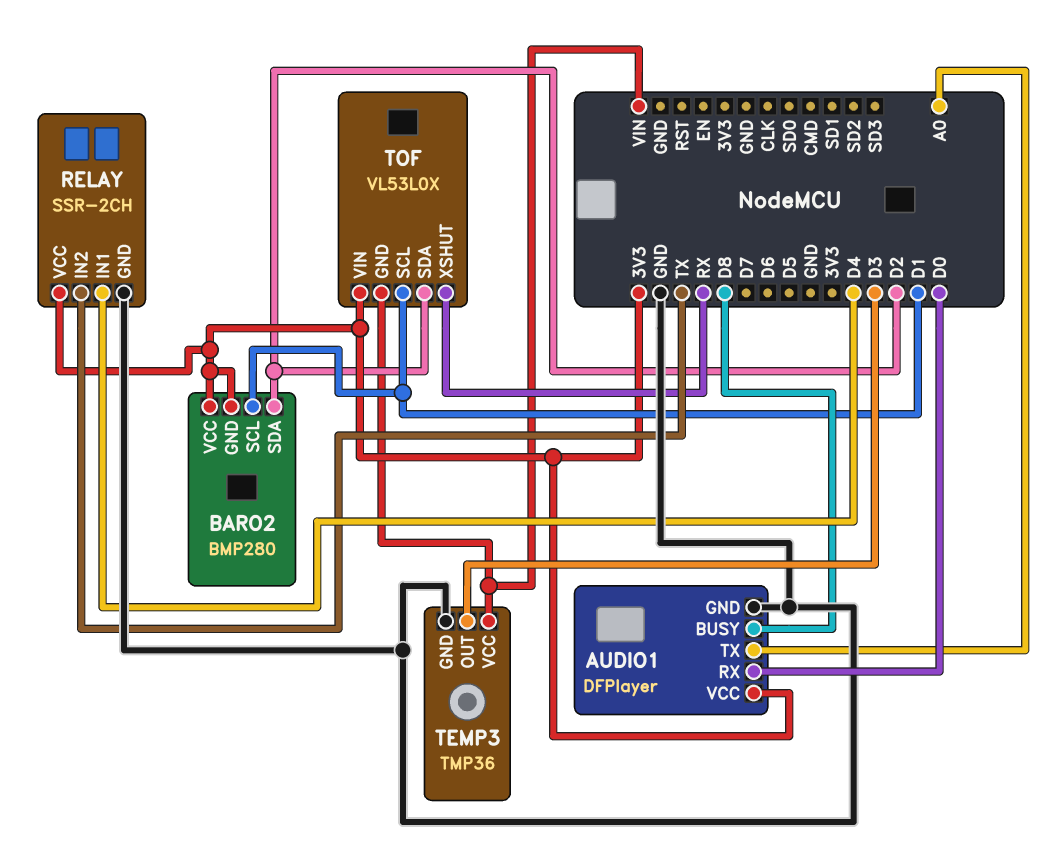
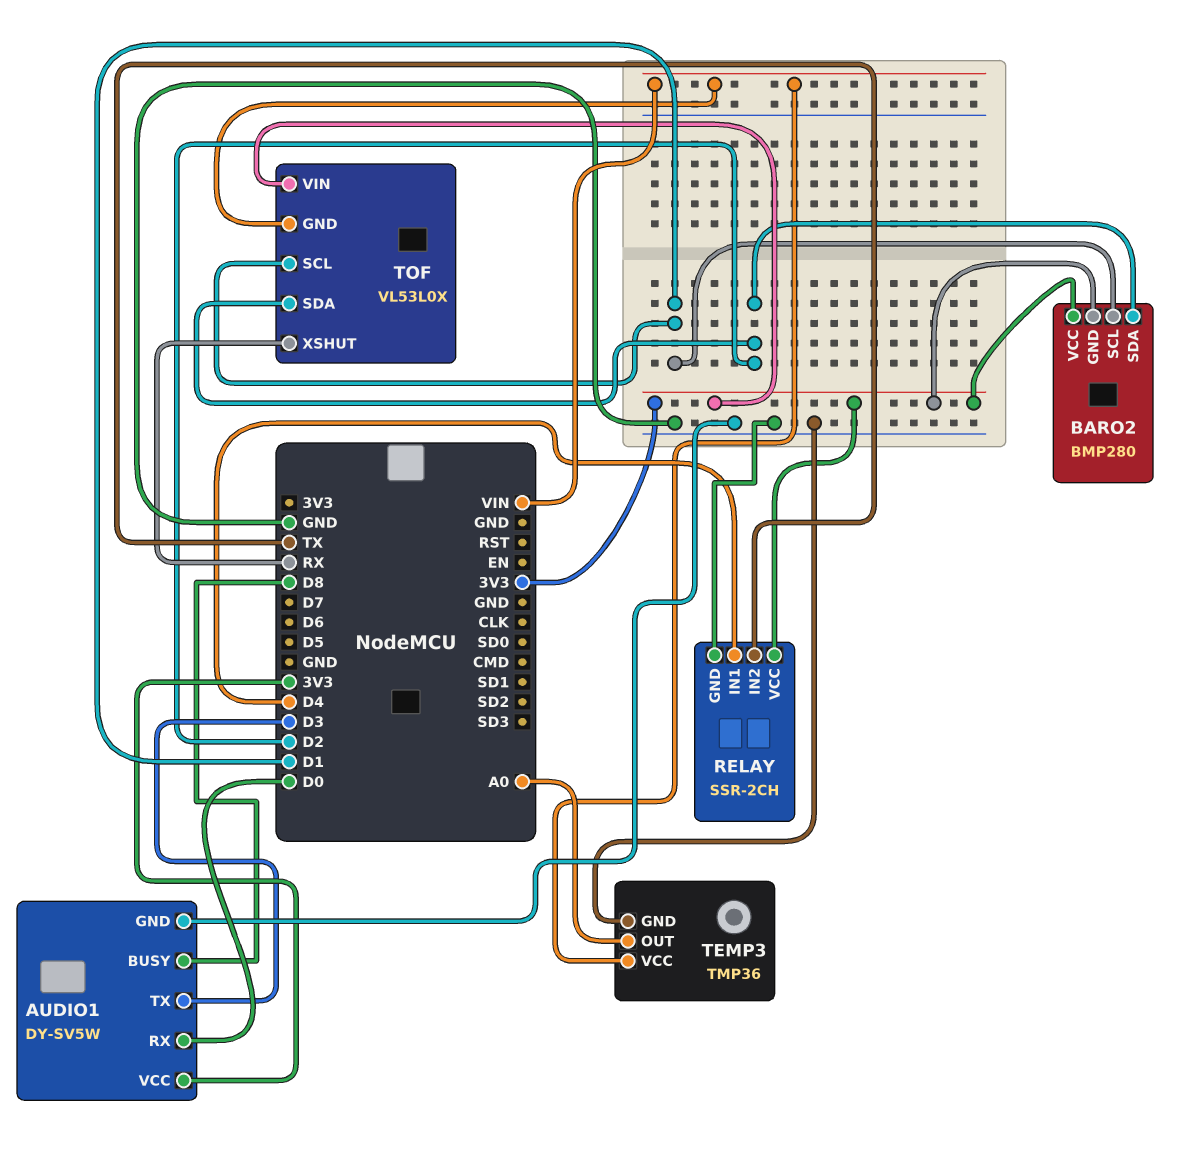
AUDIO1: DFPlayer -> DY-SV5W
AUDIO1 pin TX: A0 -> D3
TEMP3 pin OUT: D3 -> A0

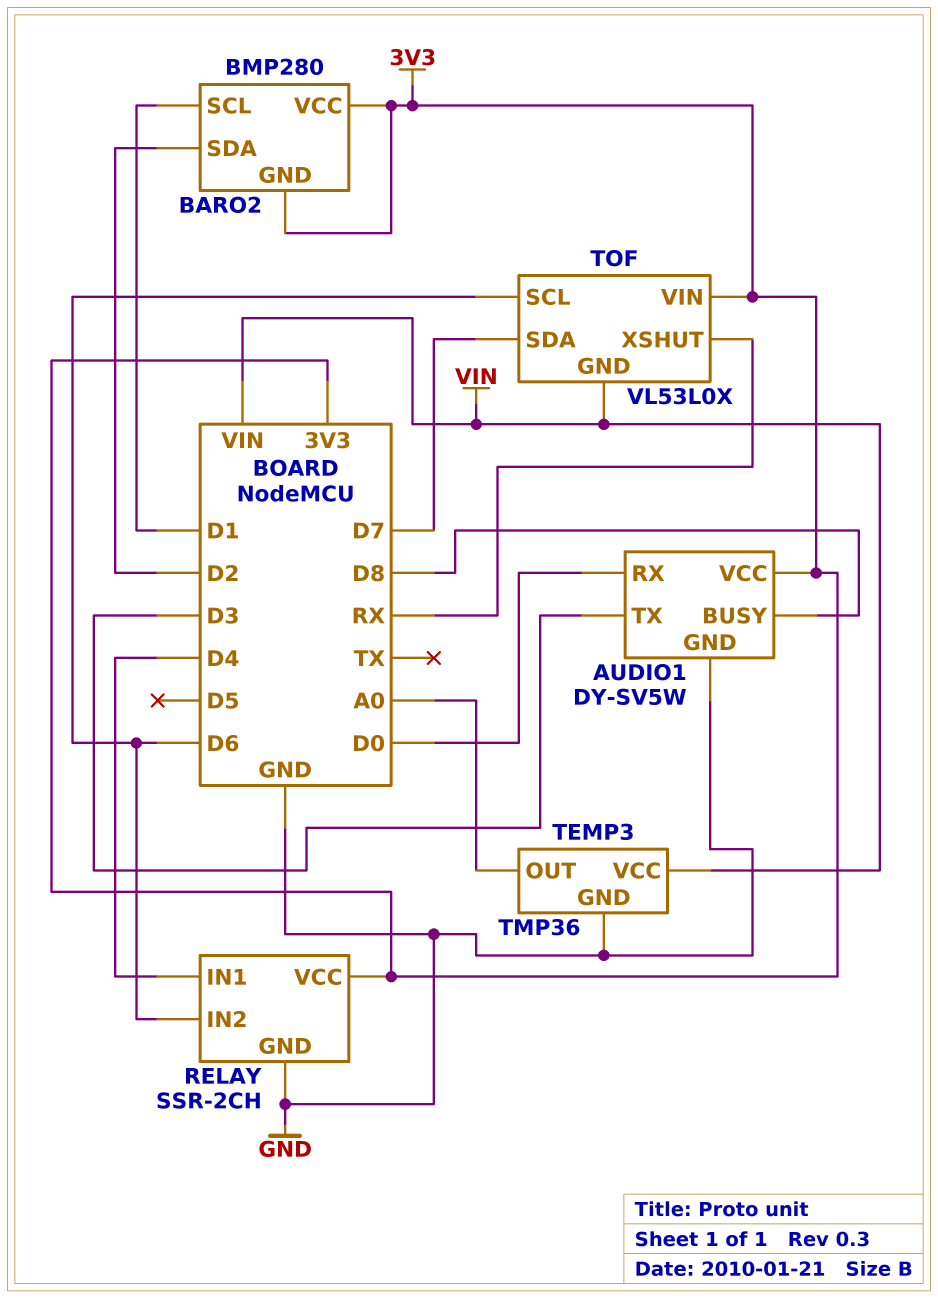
RELAY pin IN2: TX -> D6
TOF pin SCL: D1 -> D6
TOF pin SDA: D2 -> D7

